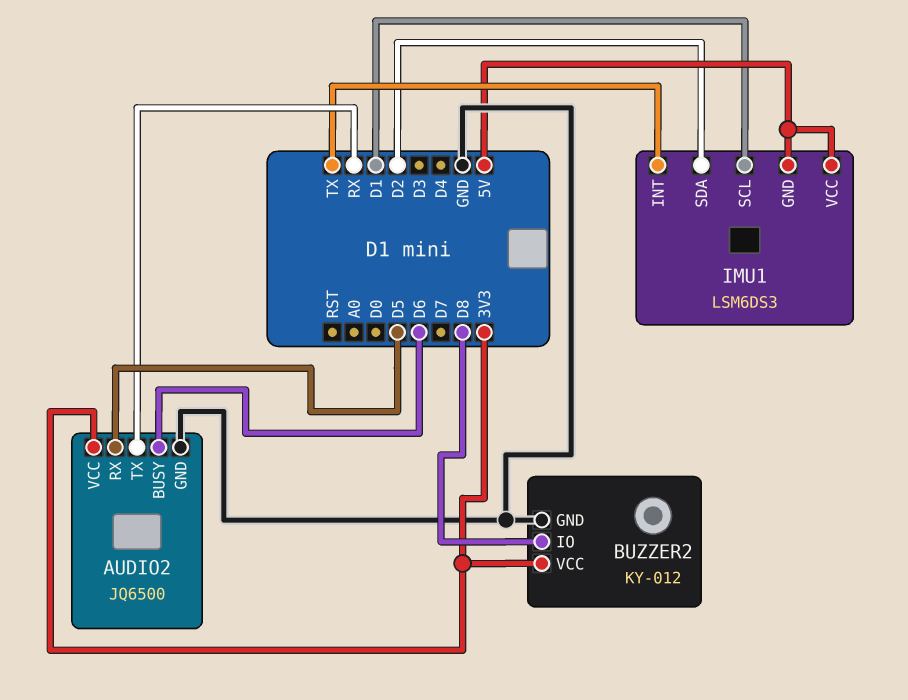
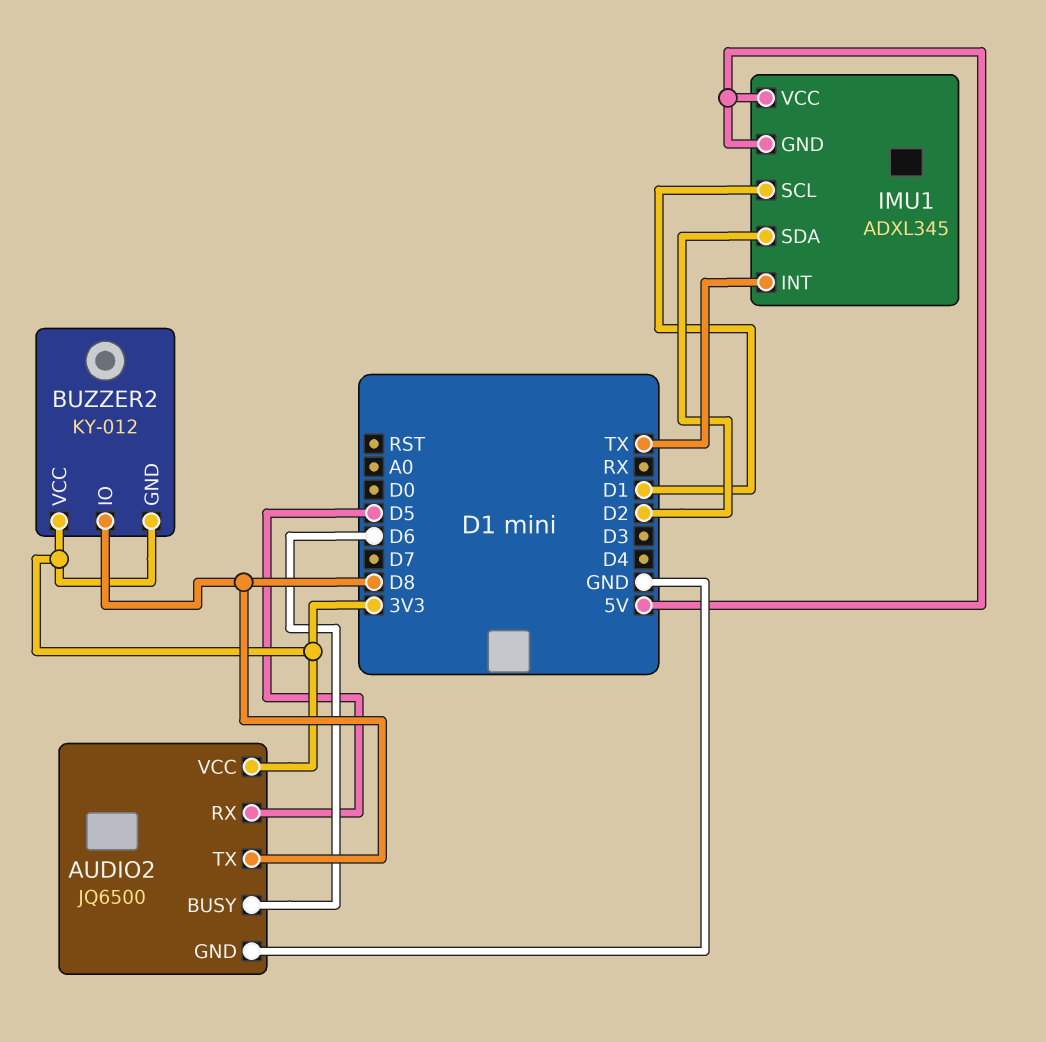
AUDIO2 pin TX: RX -> D8
BUZZER2 pin GND: GND -> 3V3
IMU1: LSM6DS3 -> ADXL345

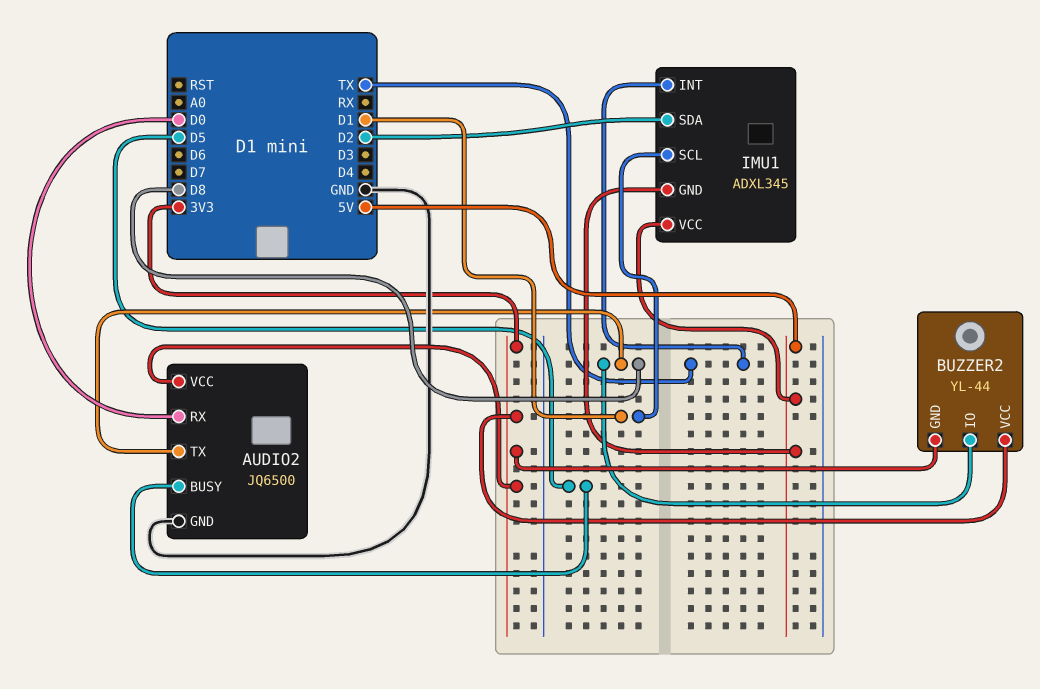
AUDIO2 pin BUSY: D6 -> D5
AUDIO2 pin RX: D5 -> D0
BUZZER2: KY-012 -> YL-44

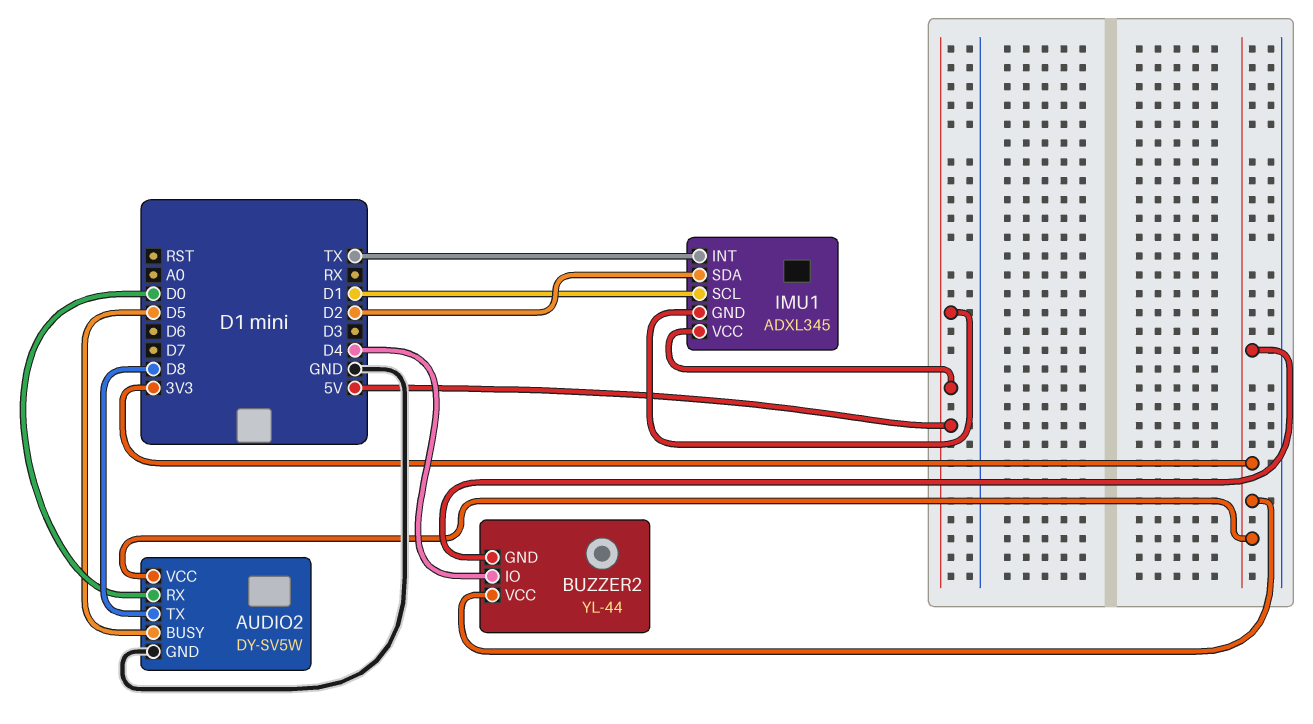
AUDIO2: JQ6500 -> DY-SV5W
BUZZER2 pin IO: D8 -> D4

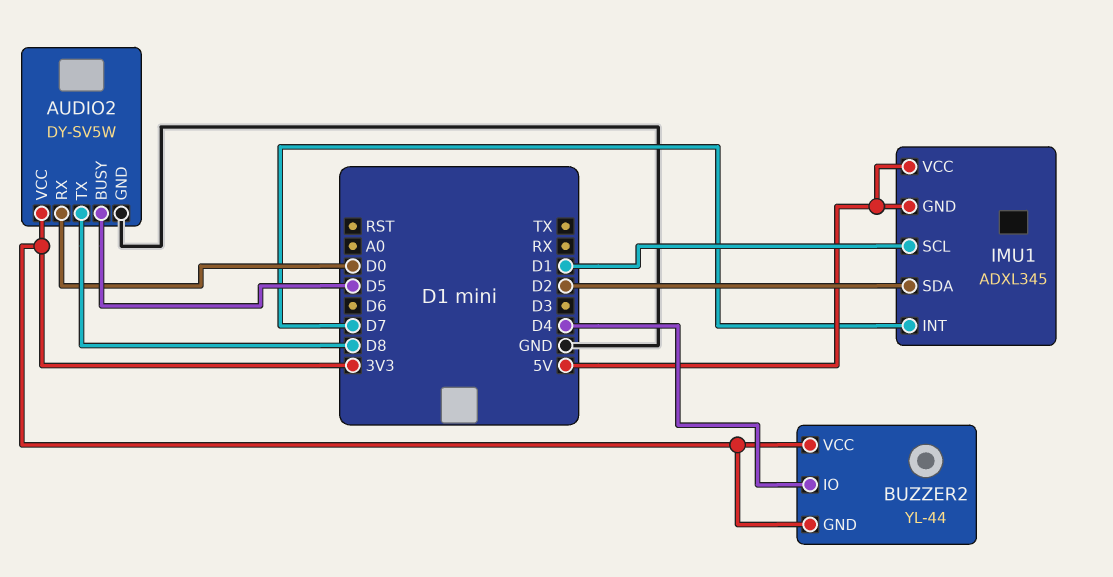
IMU1 pin INT: TX -> D7

